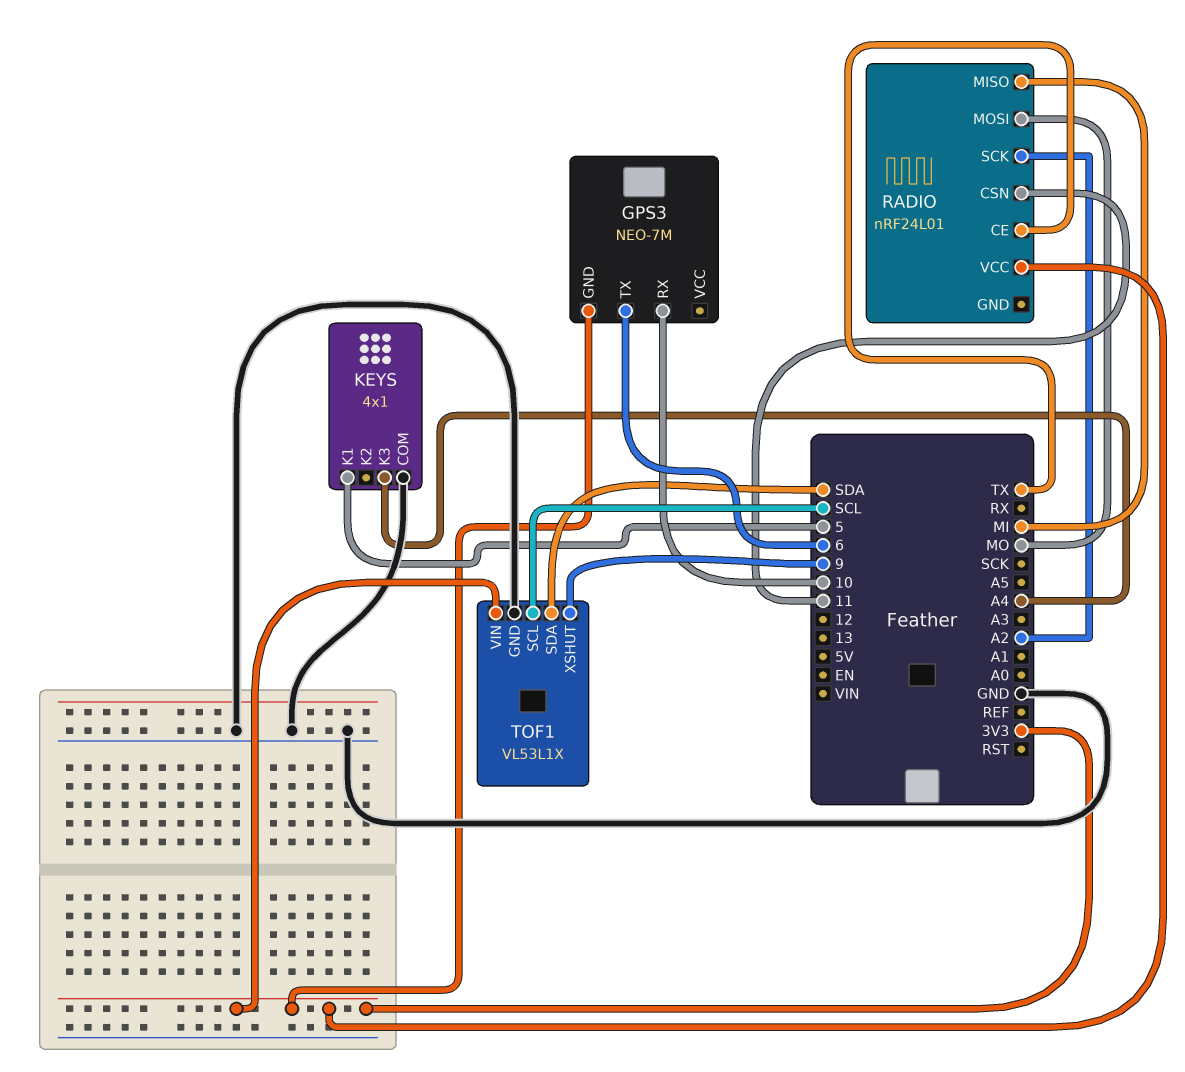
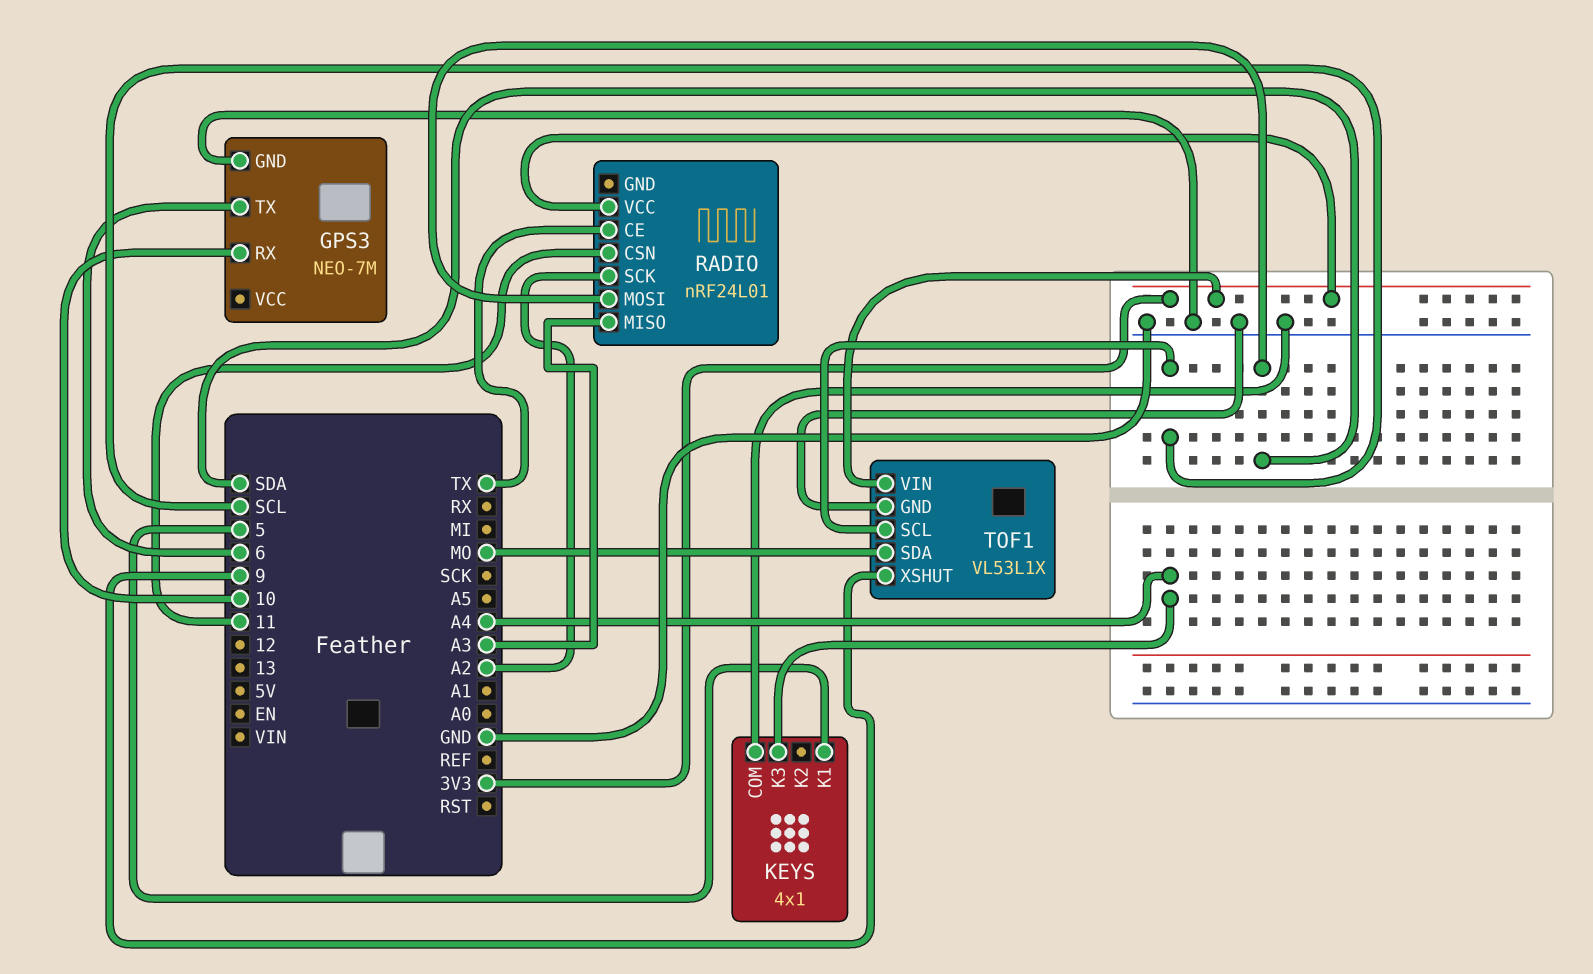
GPS3 pin GND: 3V3 -> GND
RADIO pin MISO: MI -> A3
RADIO pin MOSI: MO -> SDA
TOF1 pin SDA: SDA -> MO

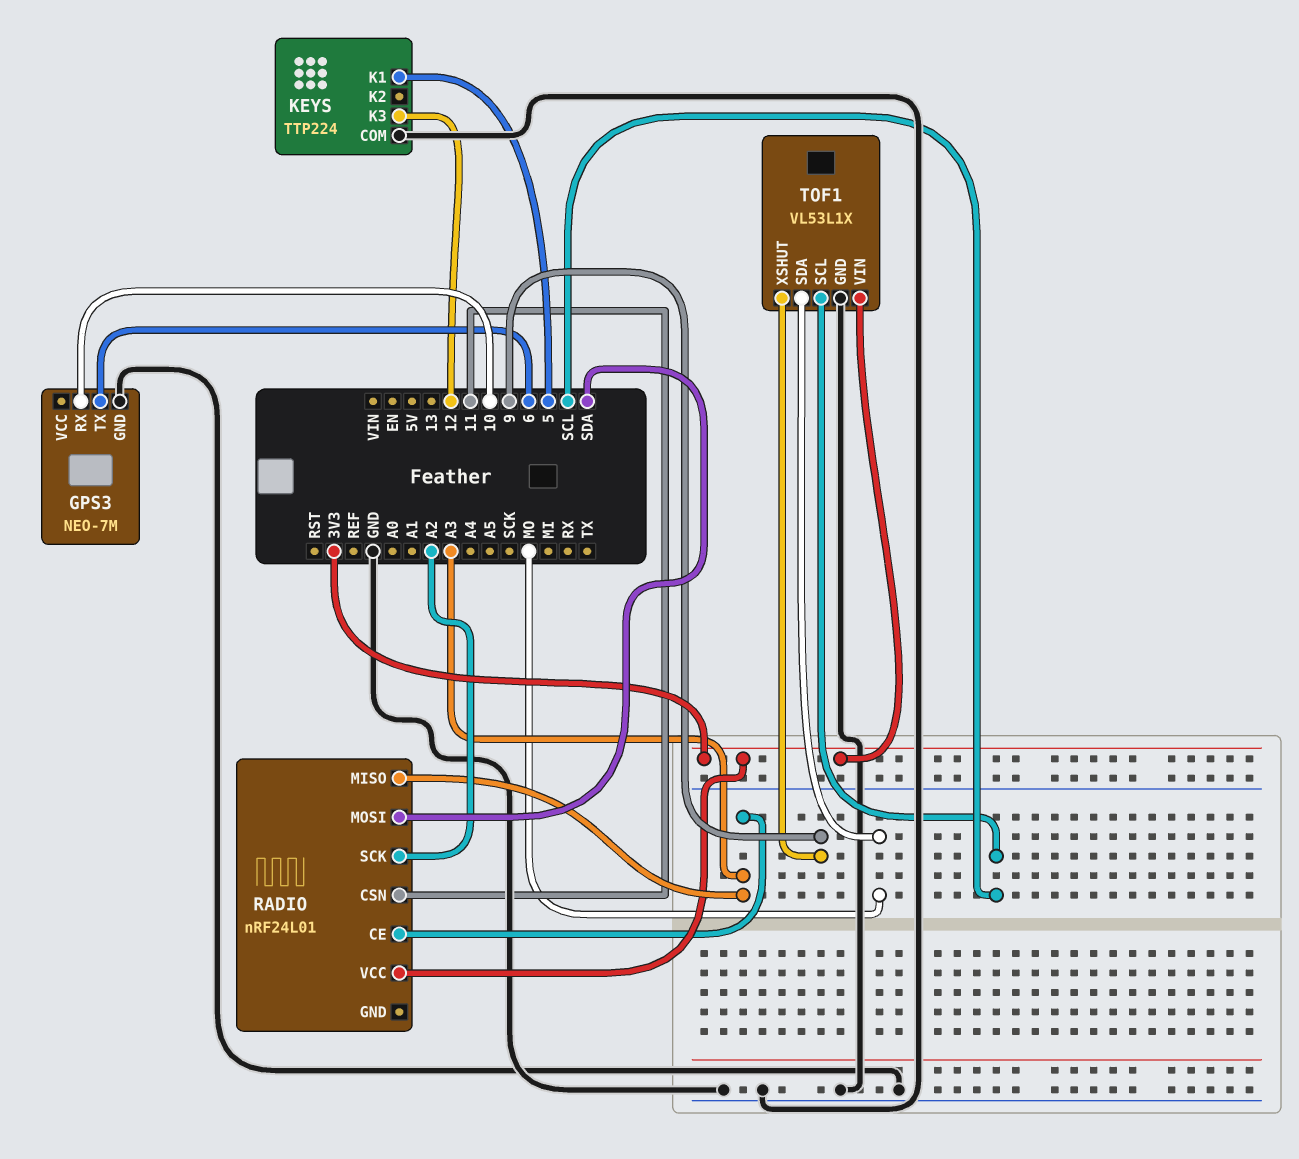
KEYS: 4x1 -> TTP224
KEYS pin K3: A4 -> 12
RADIO pin CE: TX -> A3

